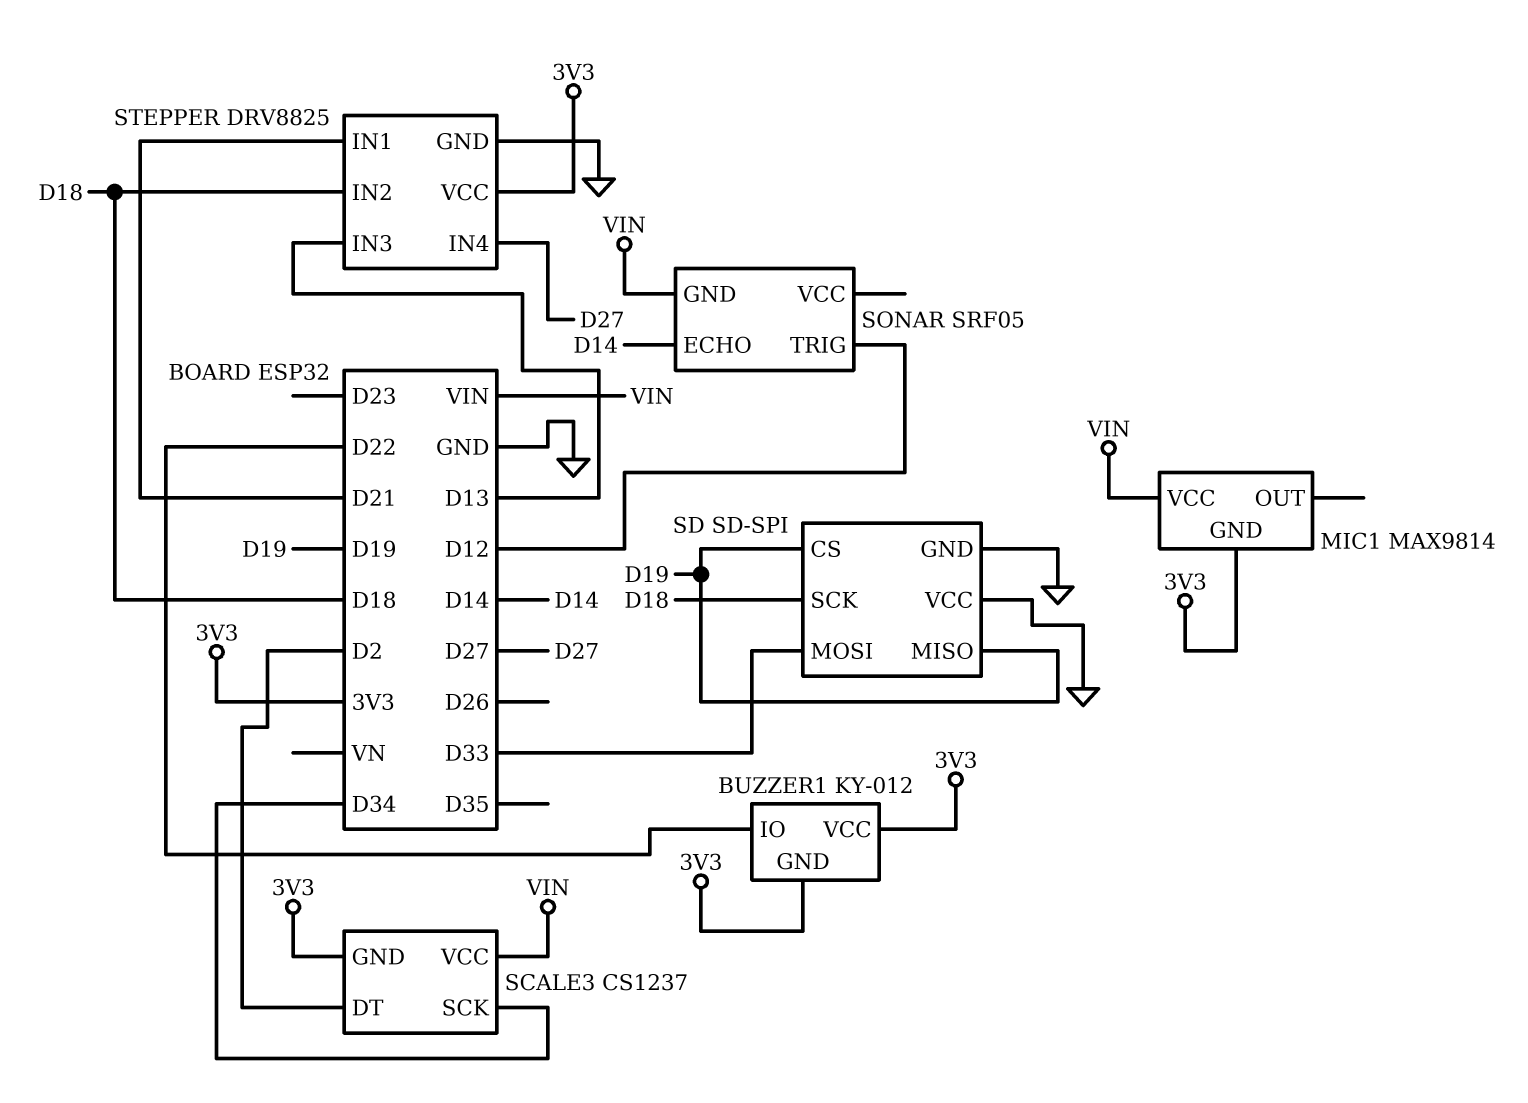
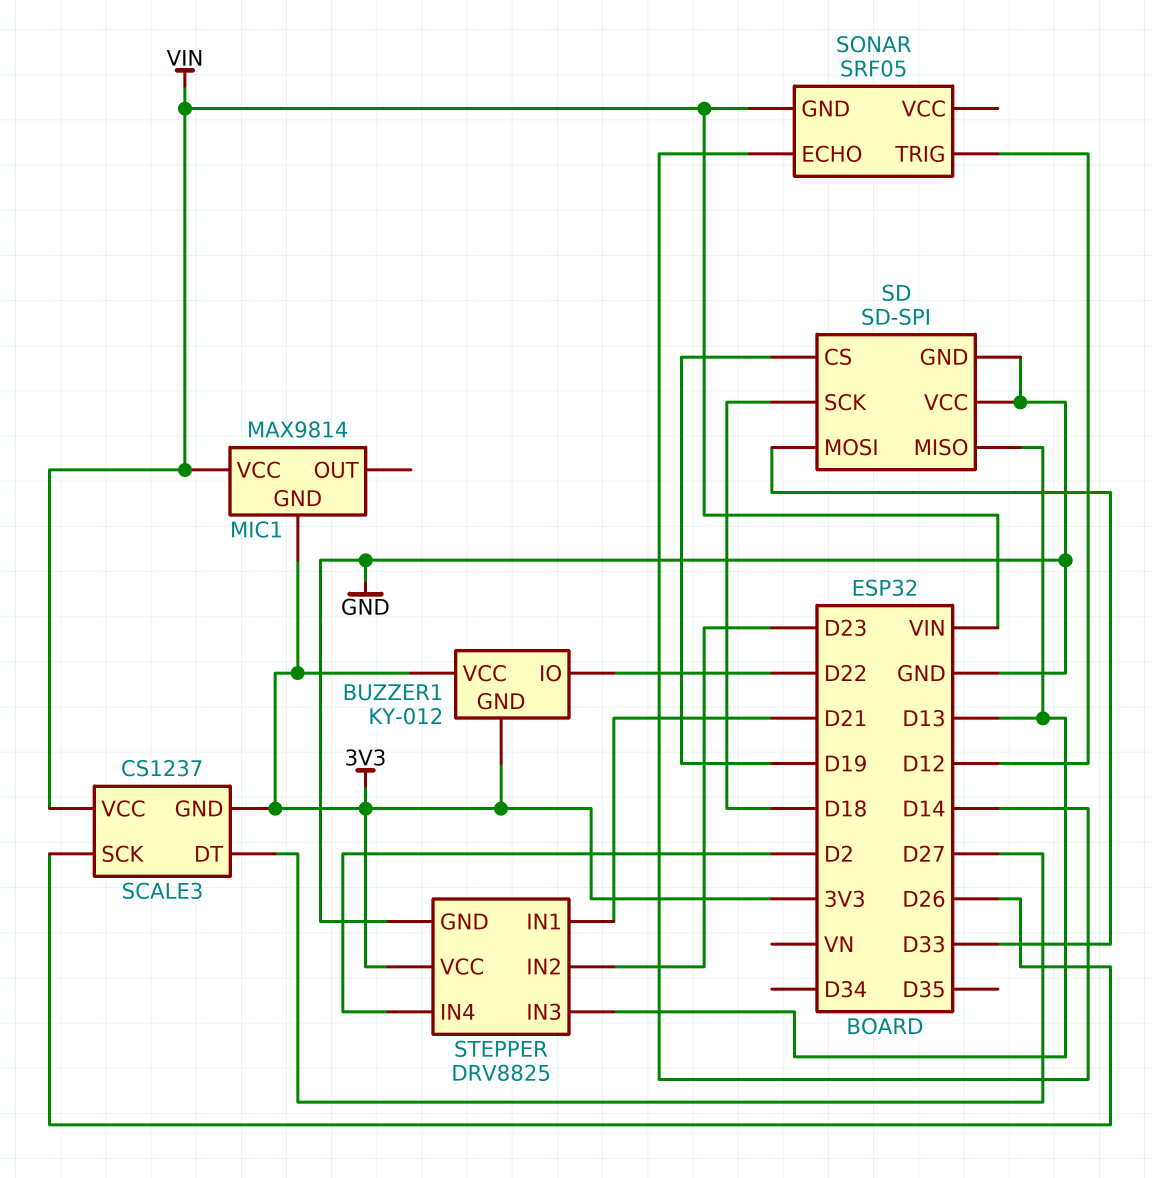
SCALE3 pin DT: D2 -> D27
SCALE3 pin SCK: D34 -> D26
SD pin MISO: D19 -> D13
STEPPER pin IN2: D18 -> D23
STEPPER pin IN4: D27 -> D2

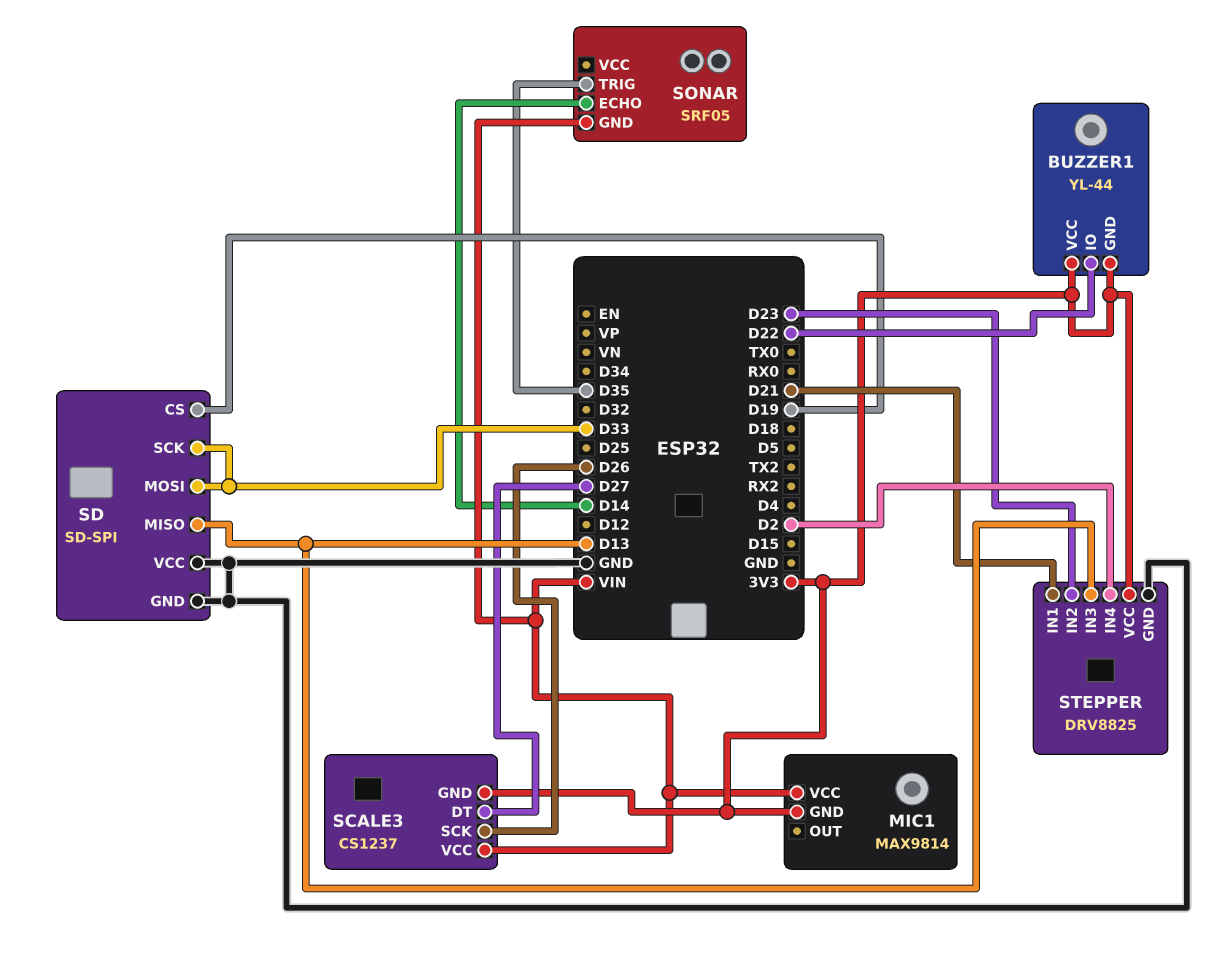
BUZZER1: KY-012 -> YL-44
SD pin SCK: D18 -> D33
SONAR pin TRIG: D12 -> D35

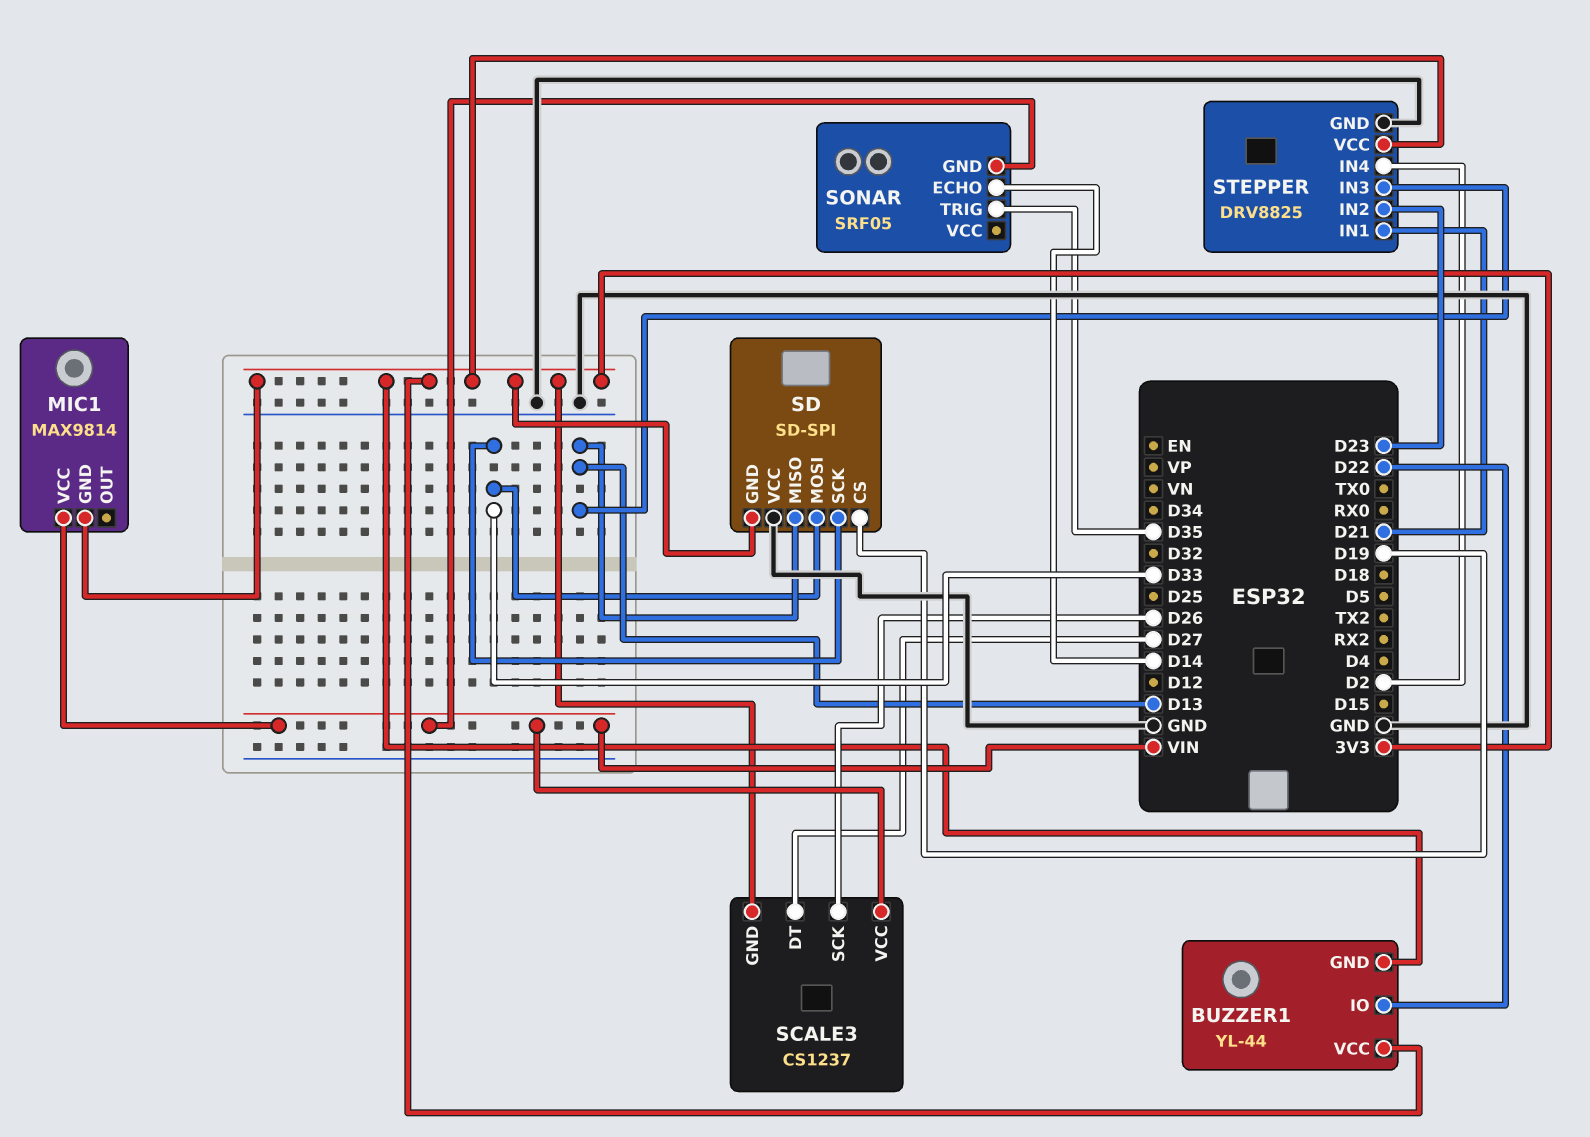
SD pin GND: GND -> 3V3

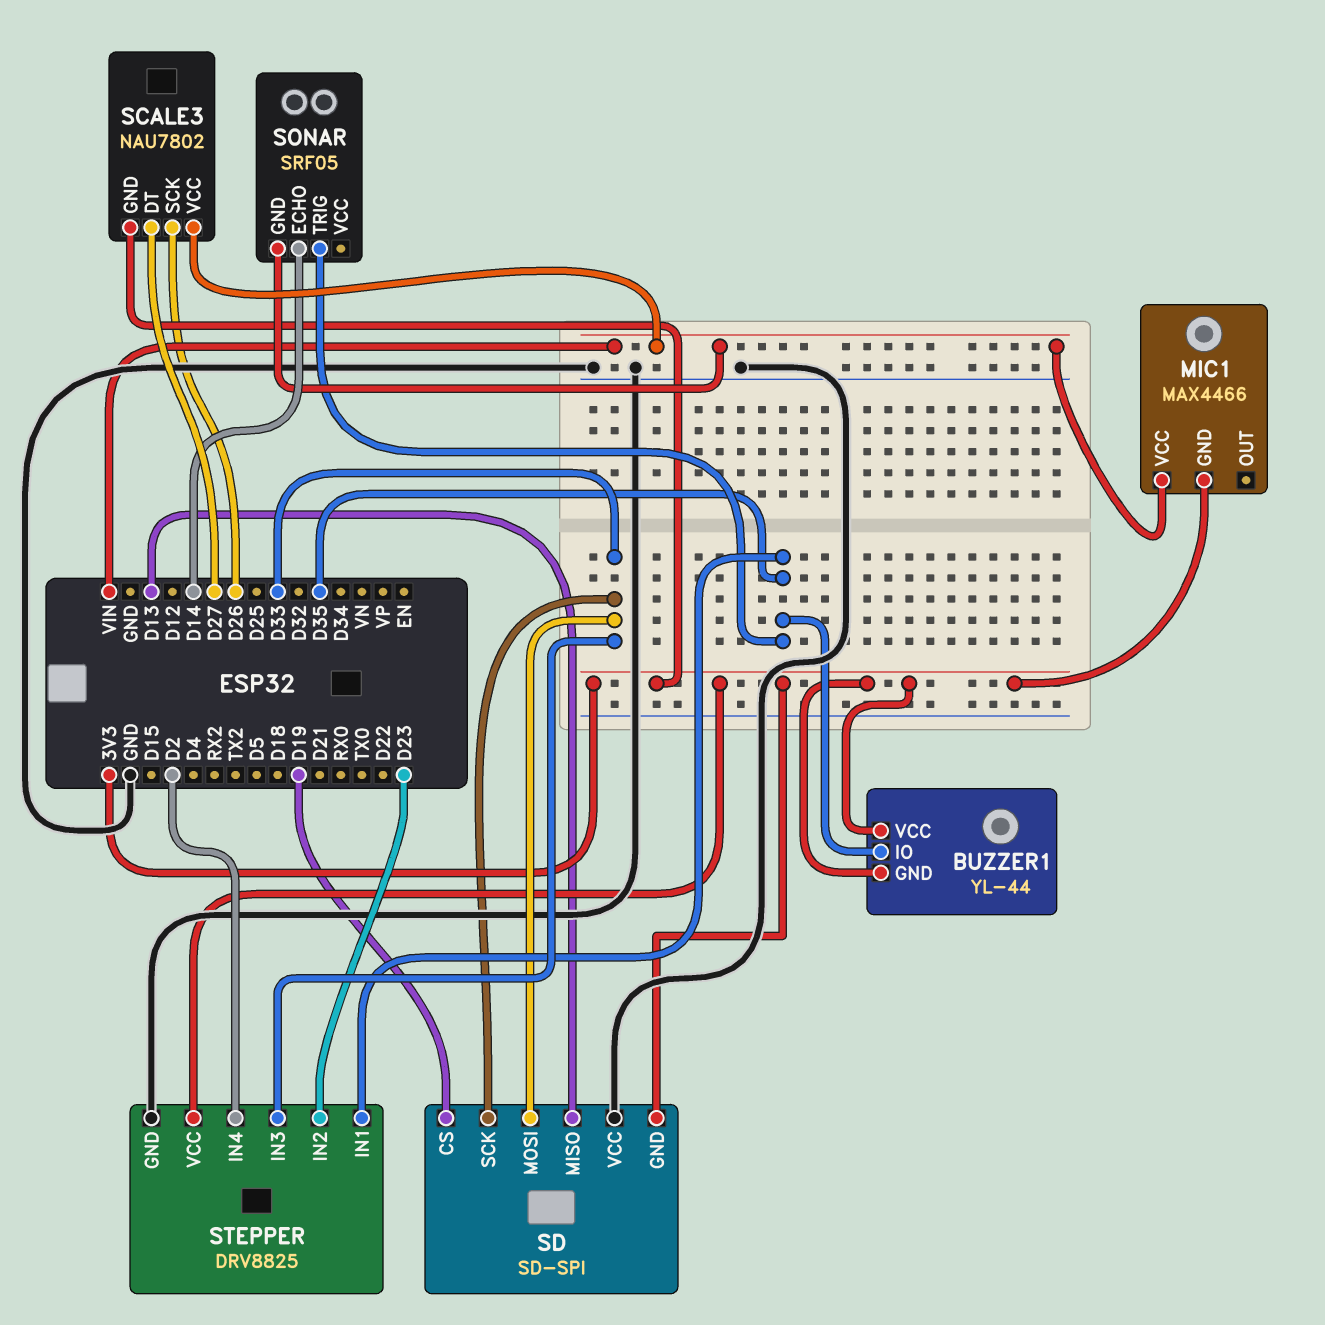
BUZZER1 pin IO: D22 -> D35
MIC1: MAX9814 -> MAX4466
SCALE3: CS1237 -> NAU7802
STEPPER pin IN1: D21 -> D35
STEPPER pin IN3: D13 -> D33

